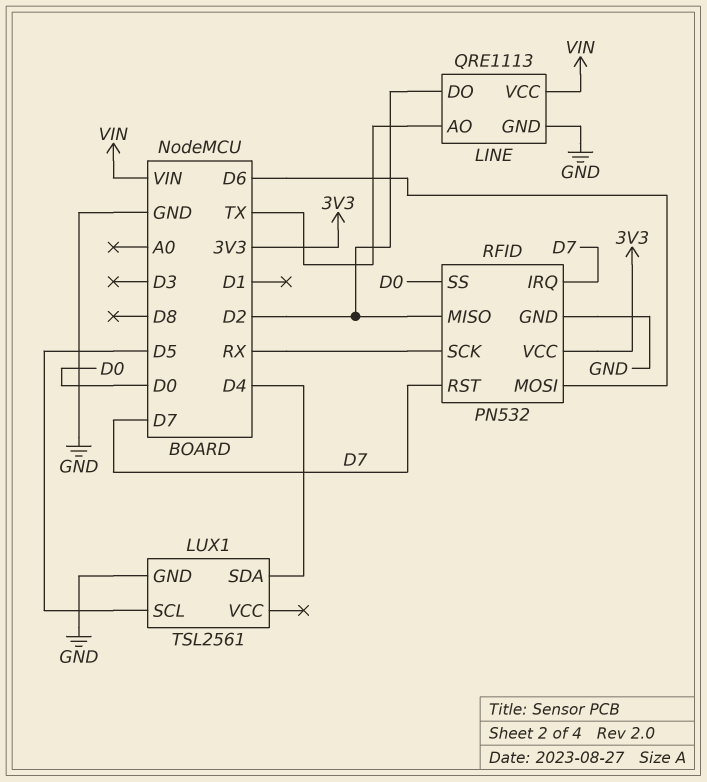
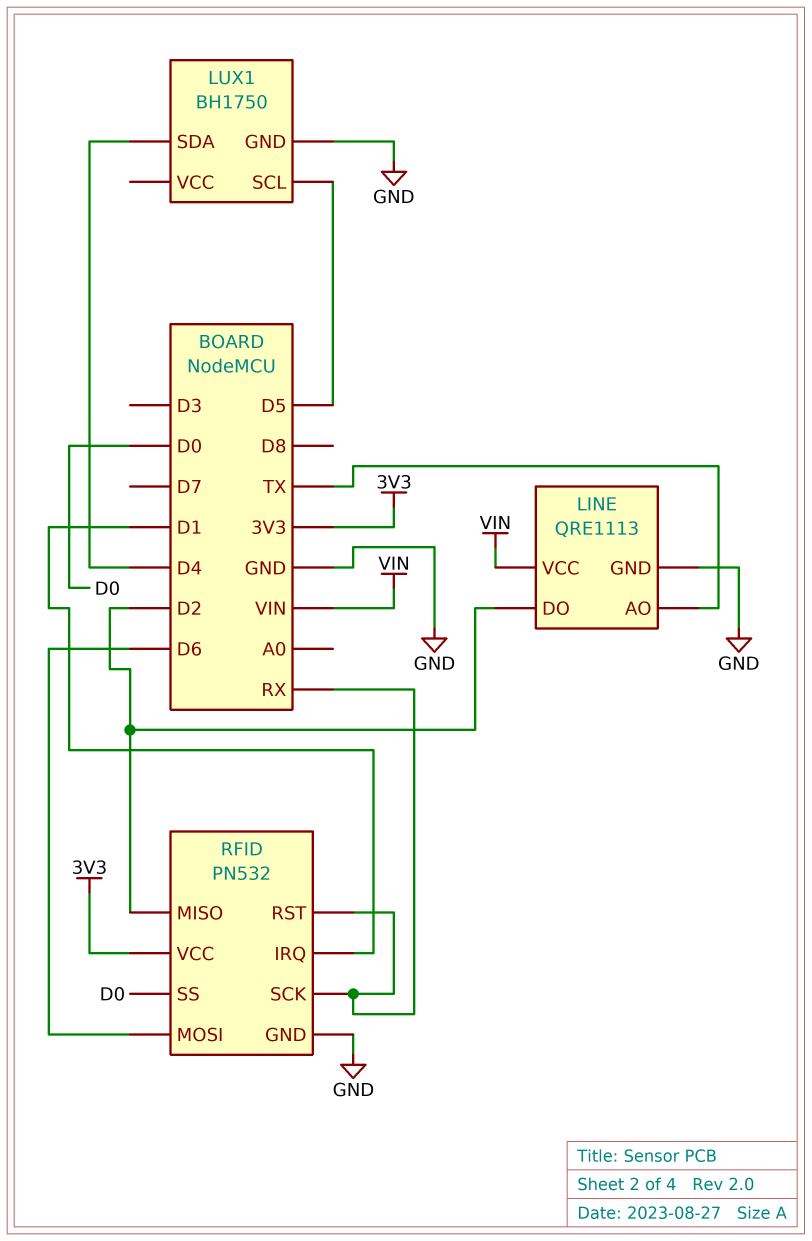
LUX1: TSL2561 -> BH1750
RFID pin IRQ: D7 -> D1
RFID pin RST: D7 -> RX

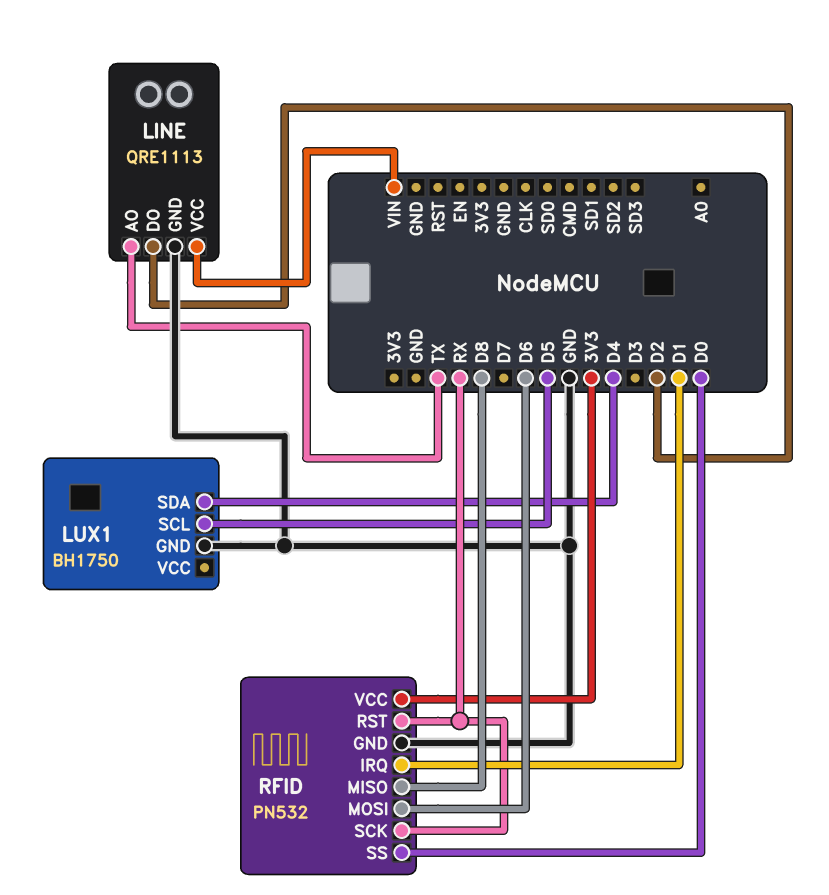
RFID pin MISO: D2 -> D8

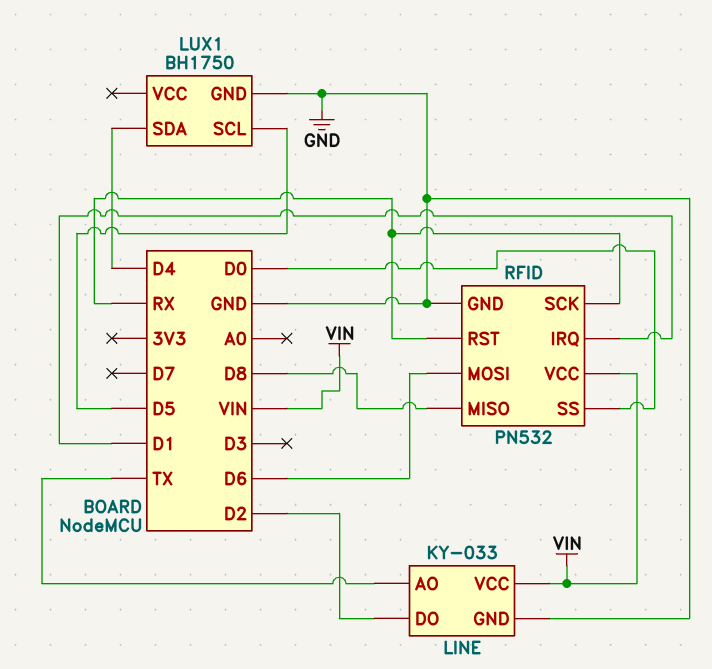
LINE: QRE1113 -> KY-033
RFID pin VCC: 3V3 -> VIN

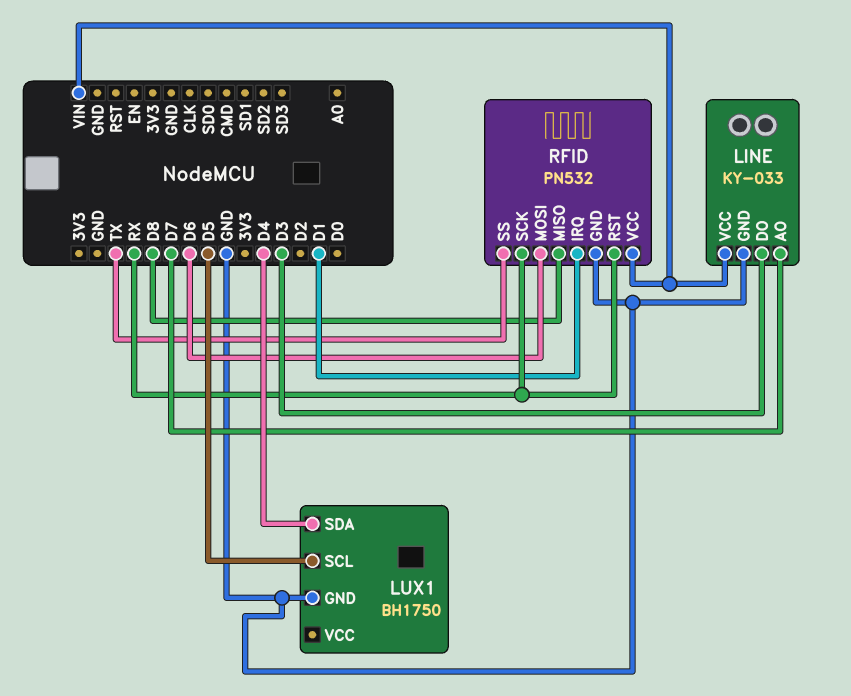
LINE pin AO: TX -> D7
LINE pin DO: D2 -> D3
RFID pin SS: D0 -> TX

